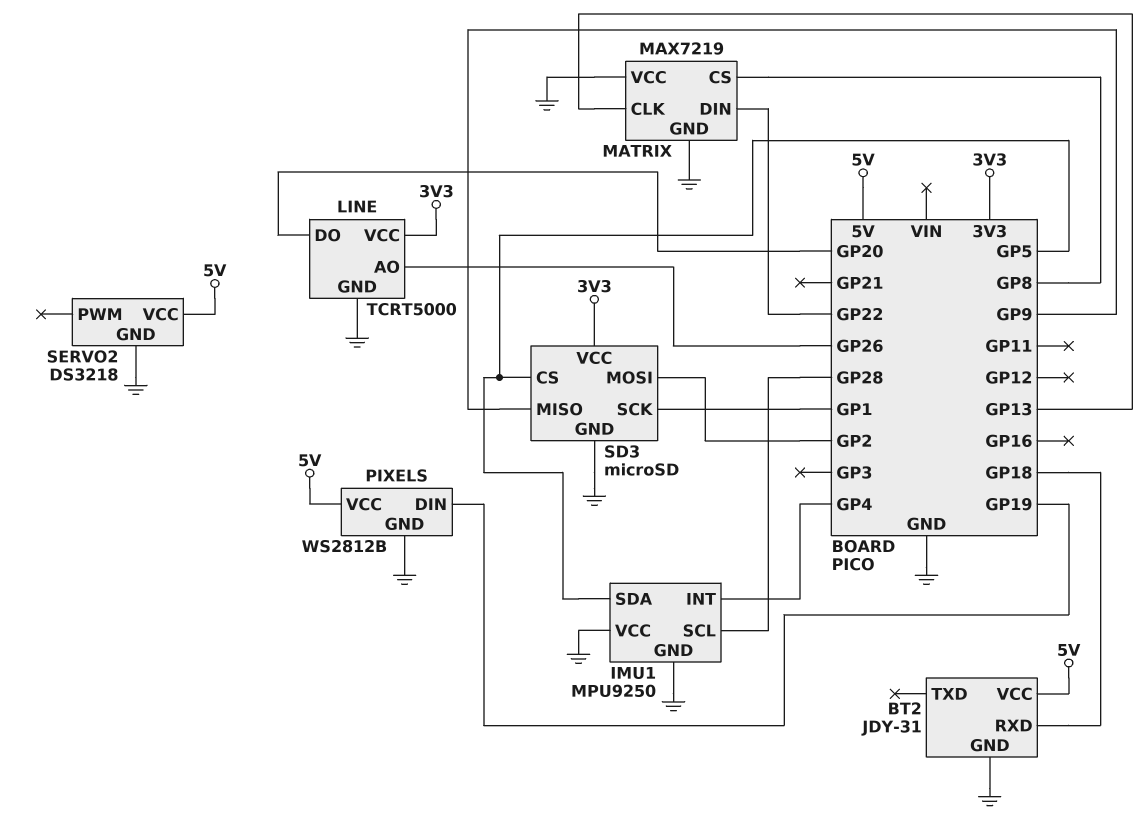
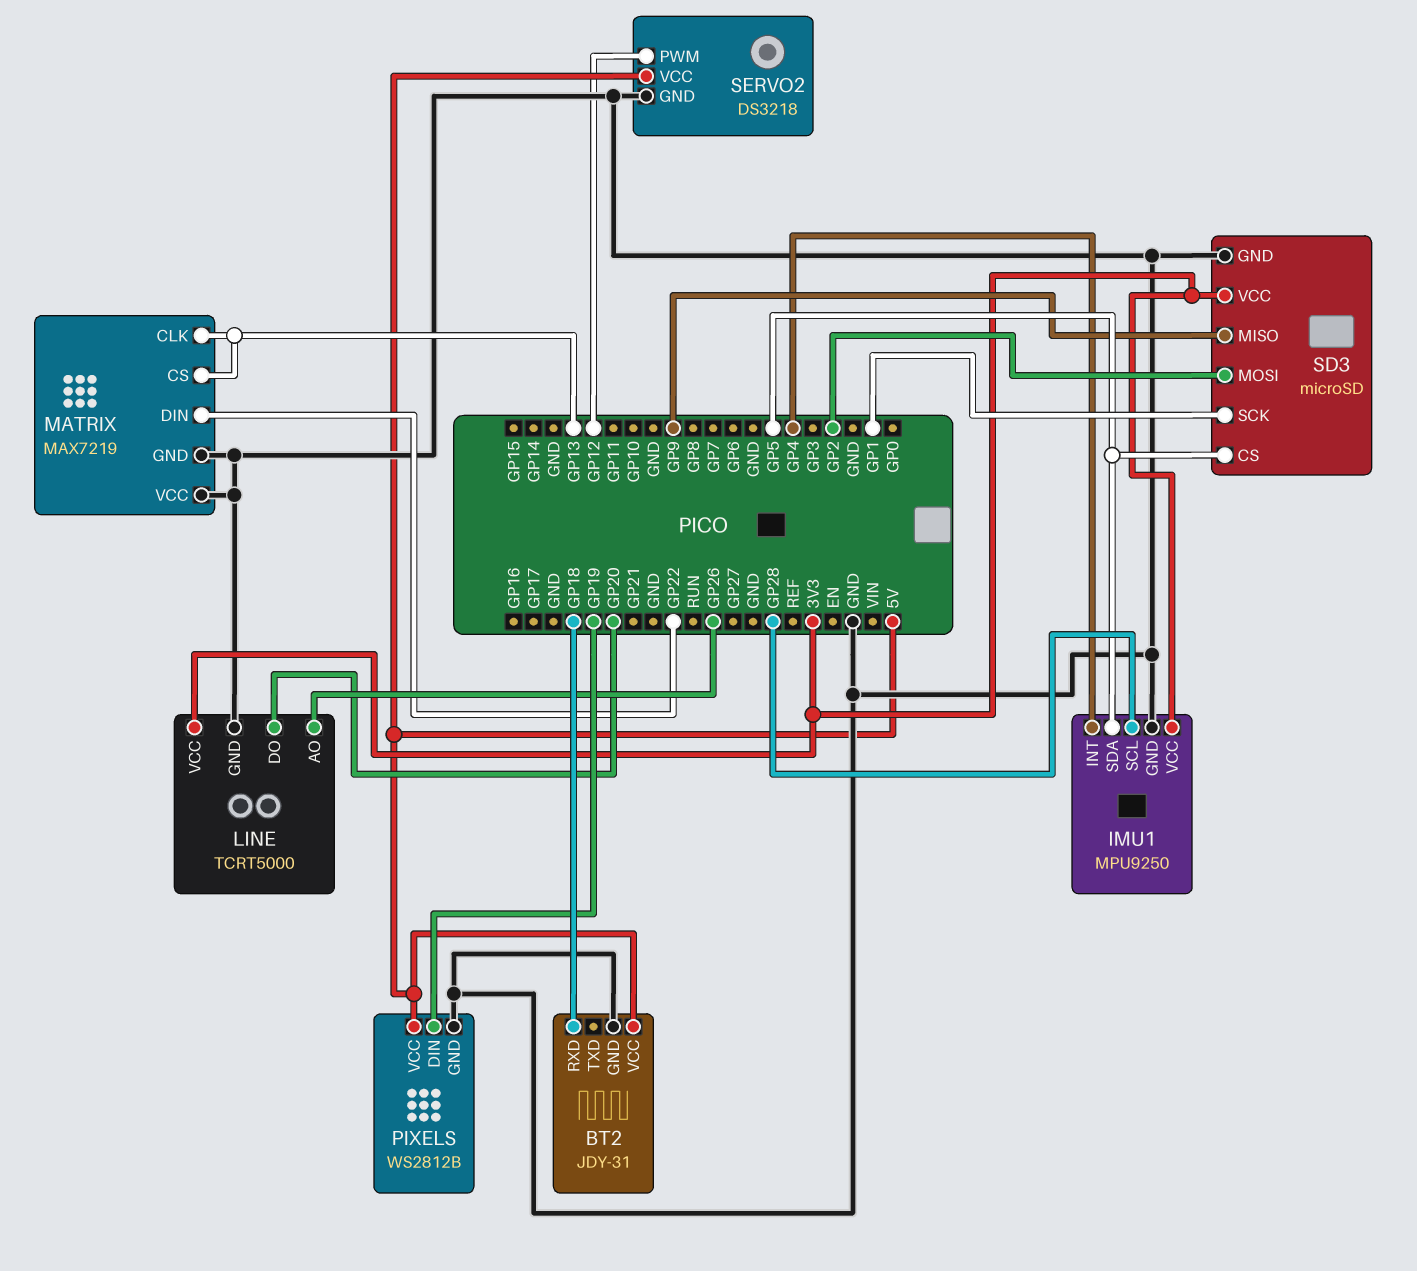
IMU1 pin VCC: GND -> 3V3
MATRIX pin CS: GP8 -> GP13
SERVO2 pin PWM: none -> GP12

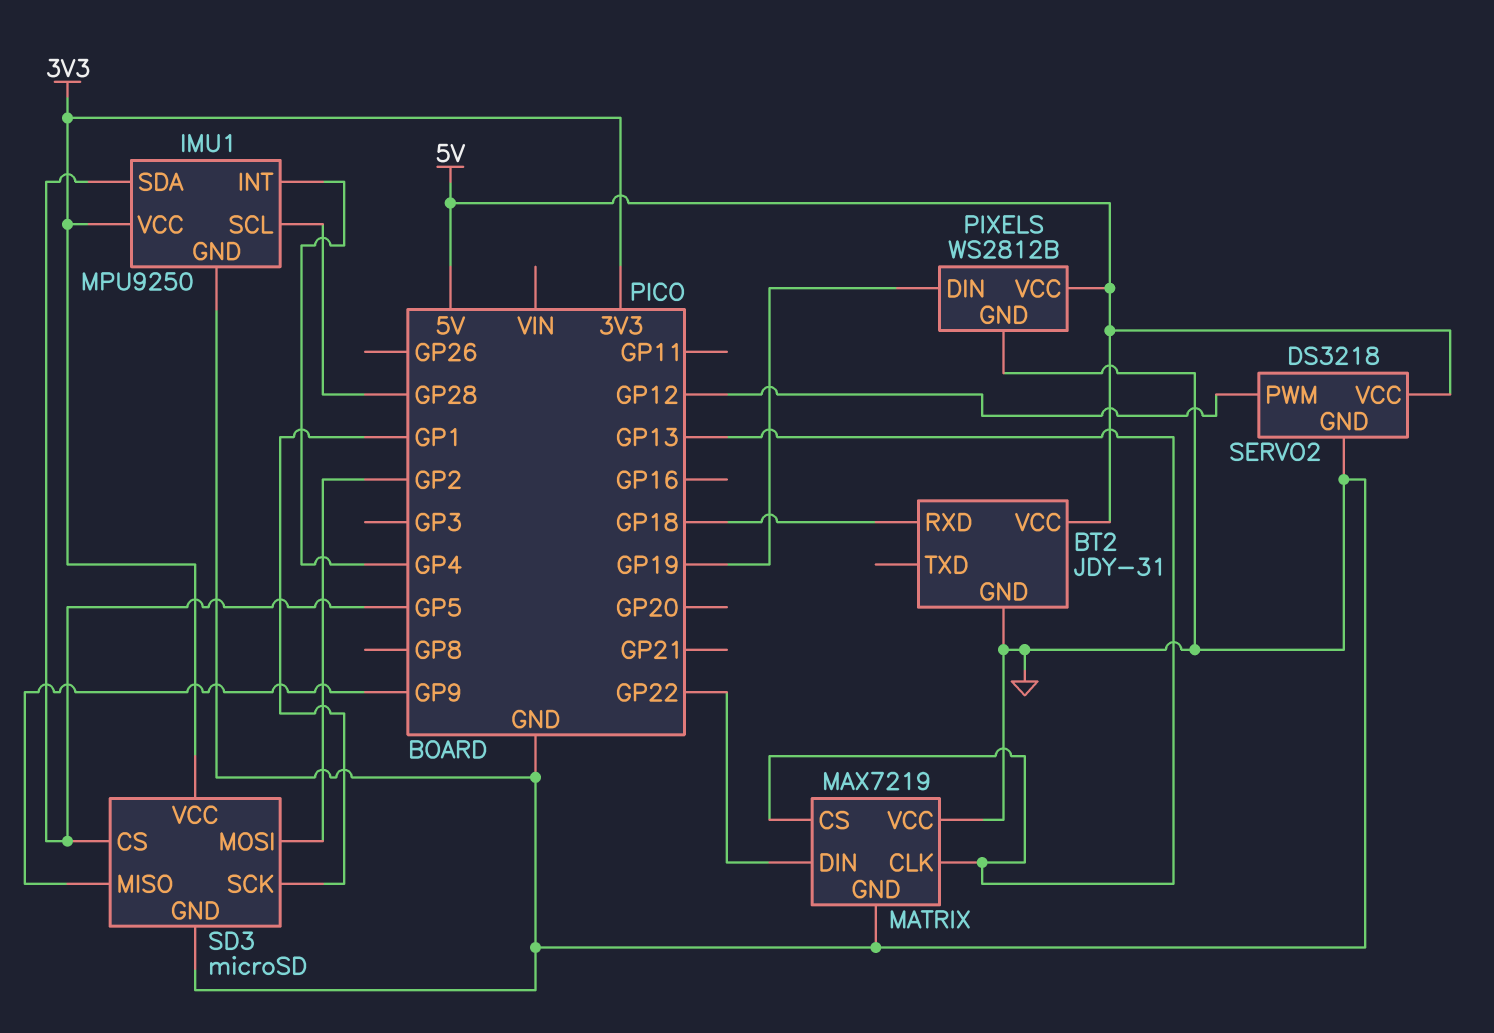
LINE: TCRT5000 -> none
LINE pin AO: GP26 -> none
LINE pin DO: GP20 -> none
LINE pin GND: GND -> none
LINE pin VCC: 3V3 -> none

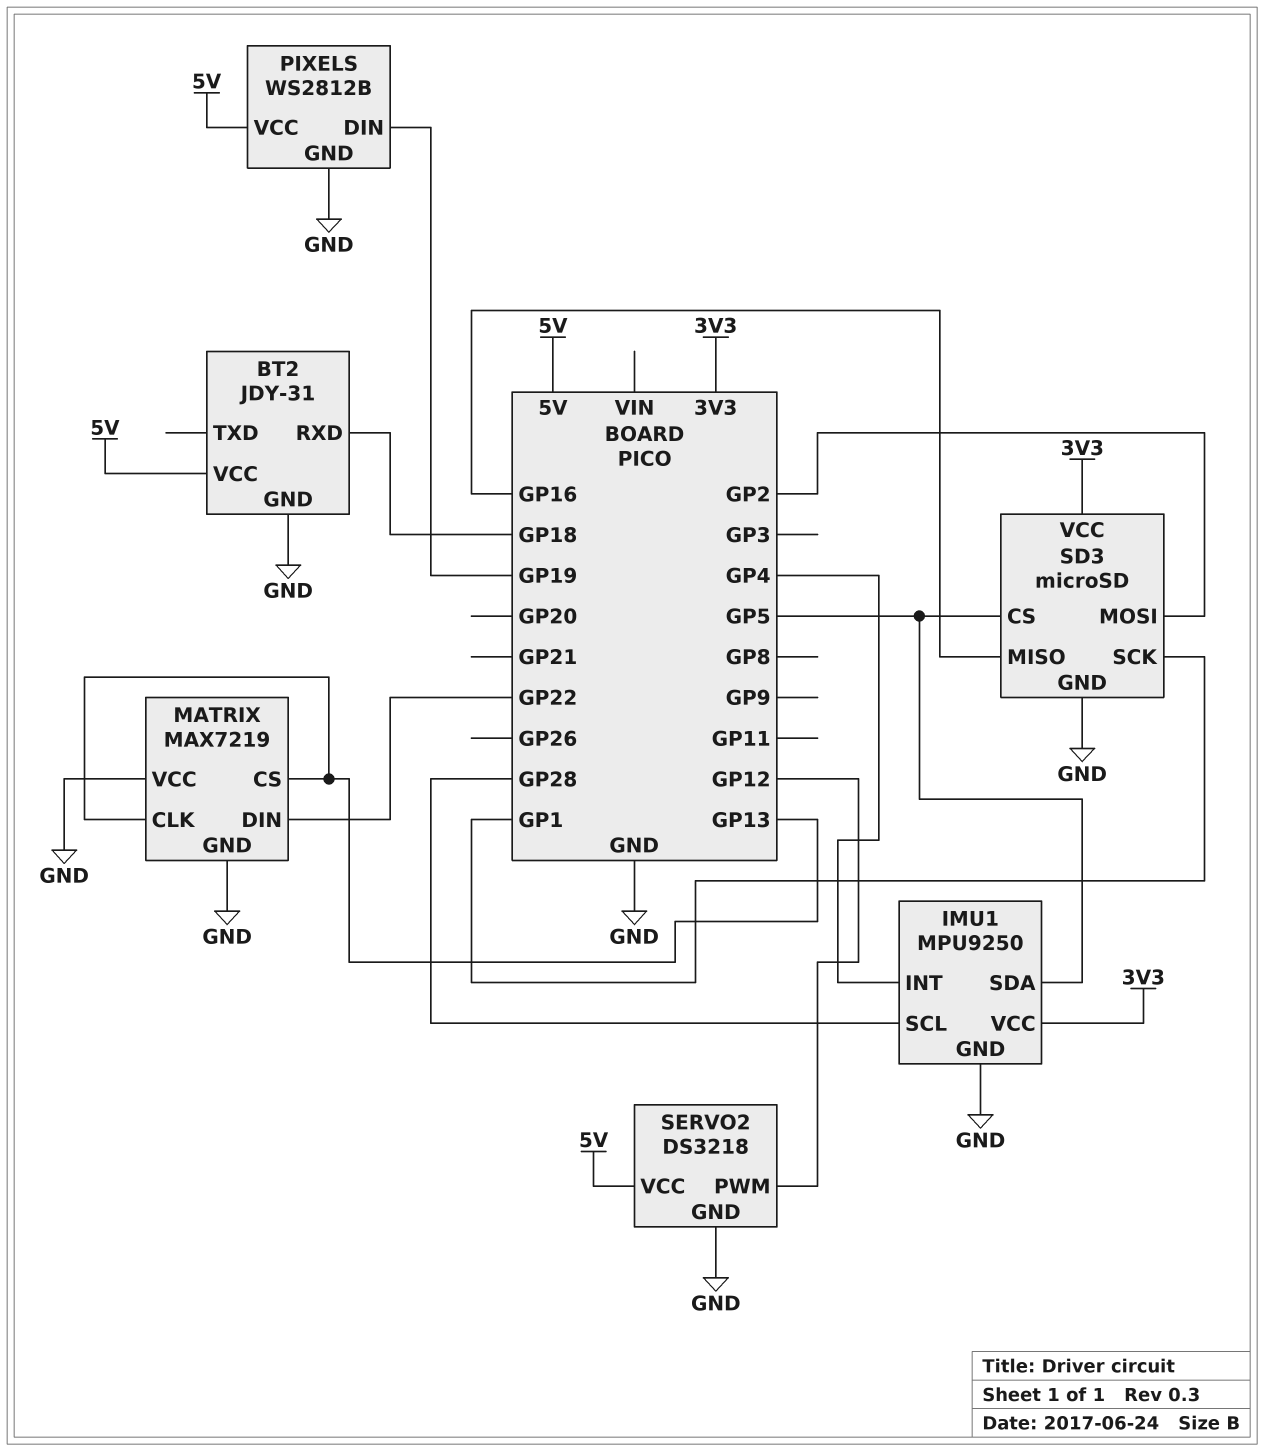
SD3 pin MISO: GP9 -> GP16

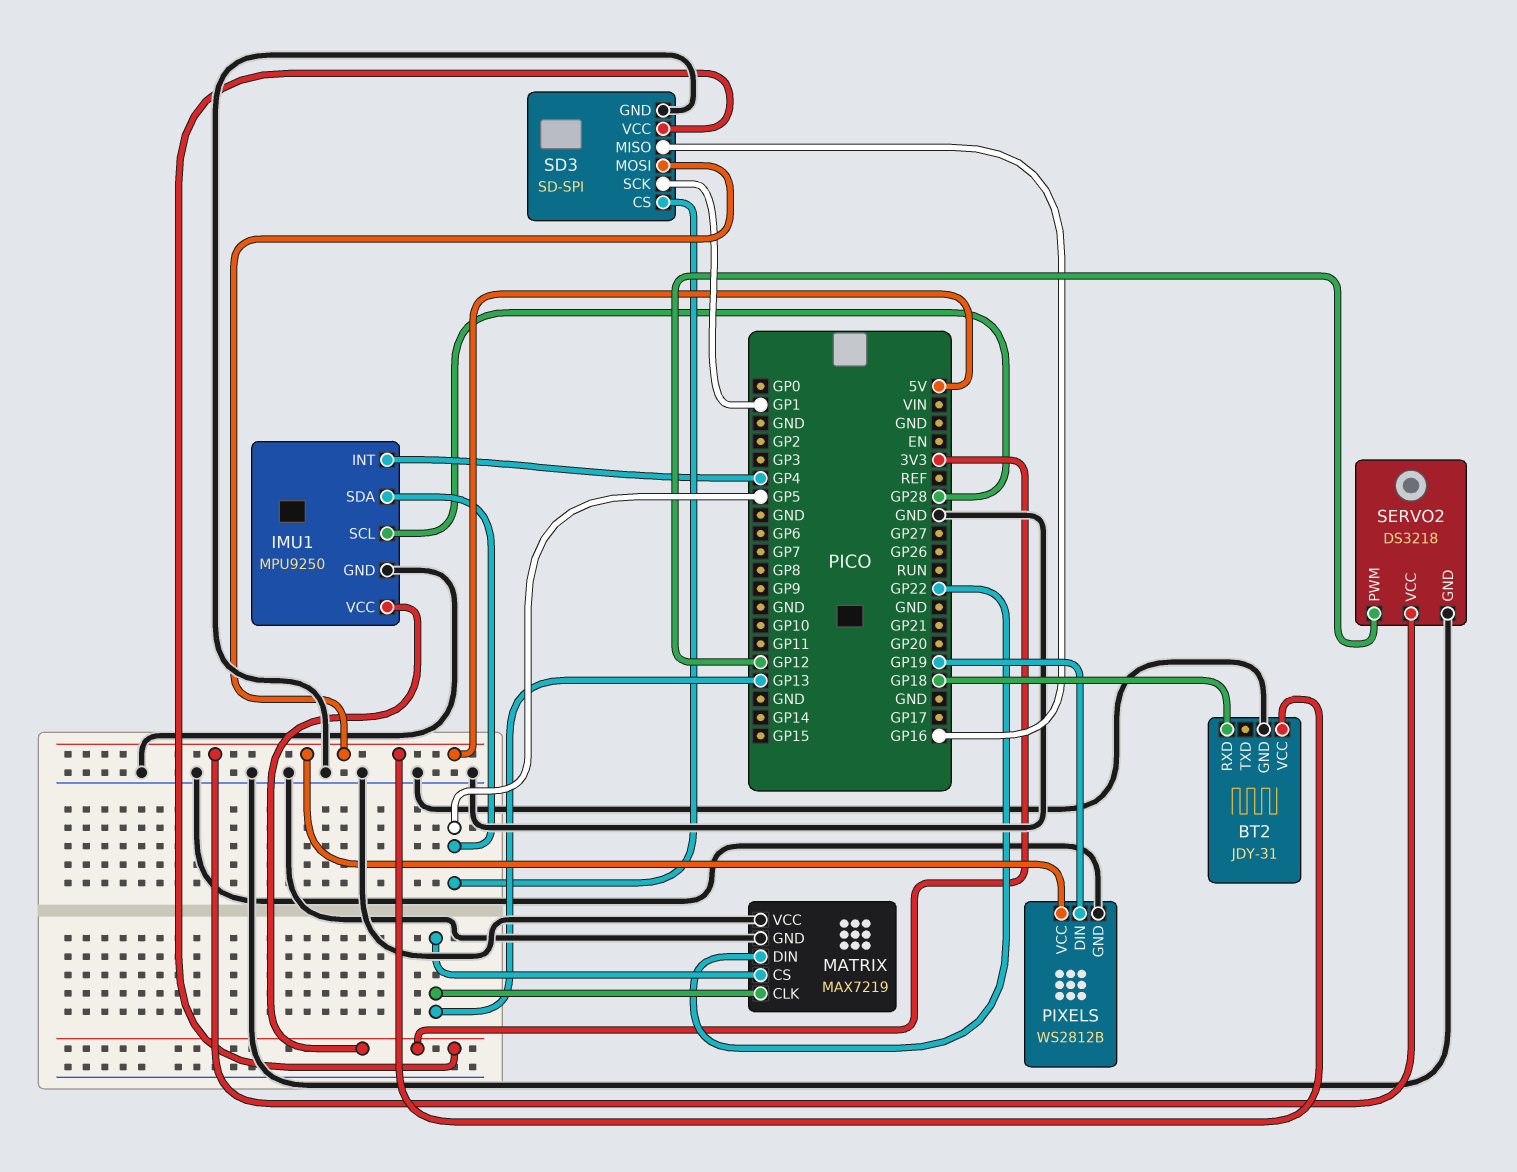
SD3: microSD -> SD-SPI
SD3 pin MOSI: GP2 -> 5V

